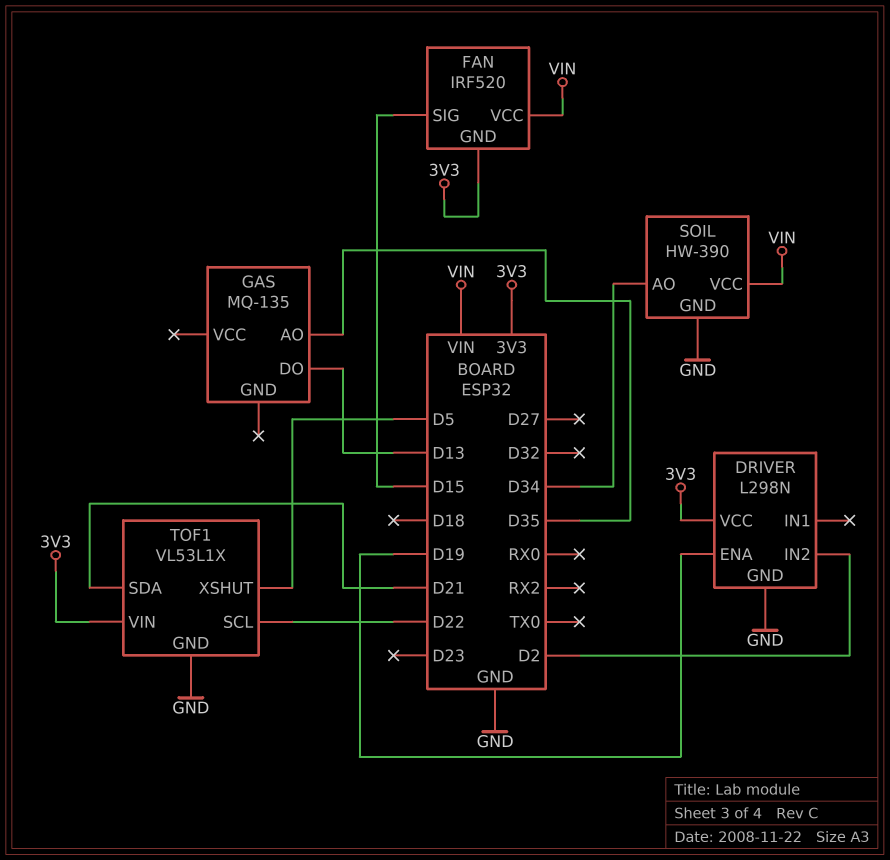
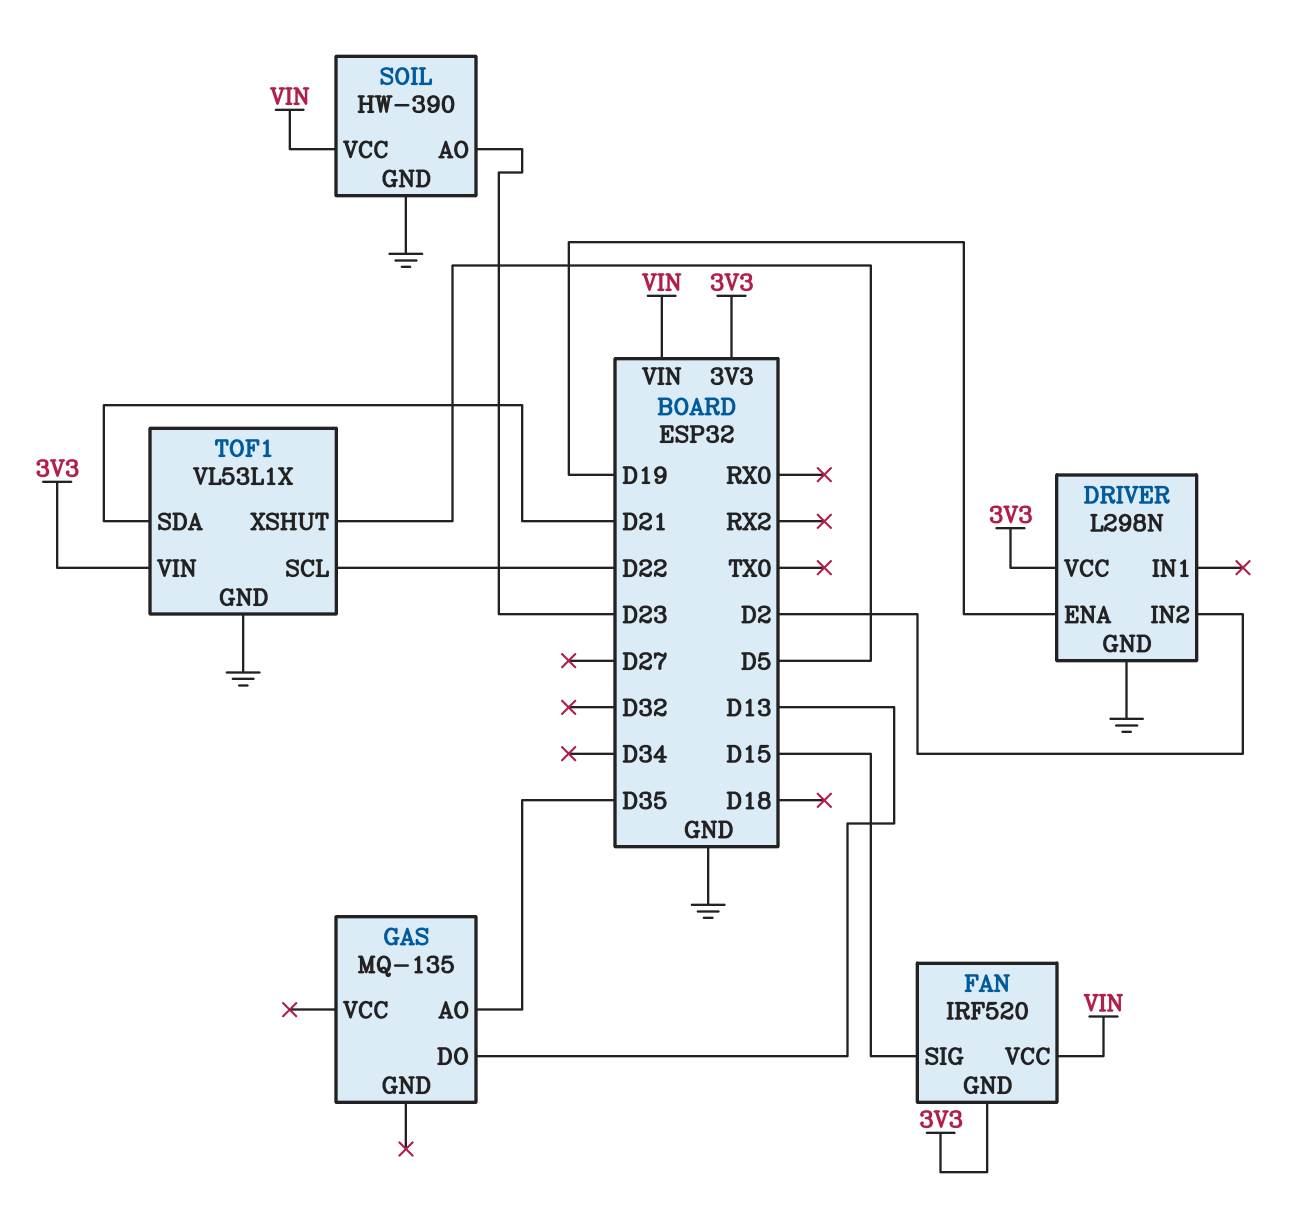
SOIL pin AO: D34 -> D23

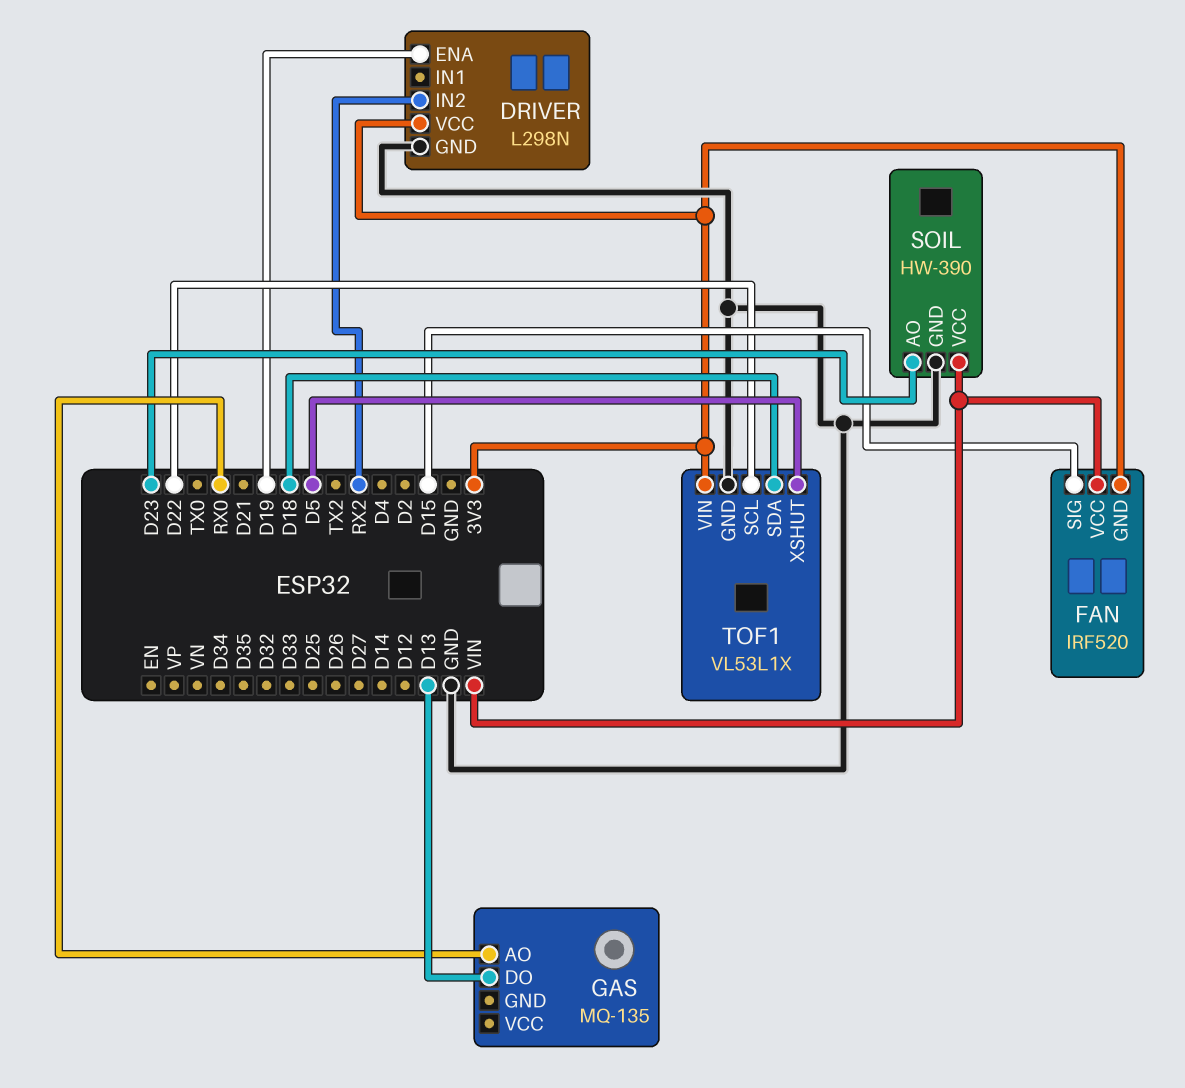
DRIVER pin IN2: D2 -> RX2
GAS pin AO: D35 -> RX0
TOF1 pin SDA: D21 -> D18

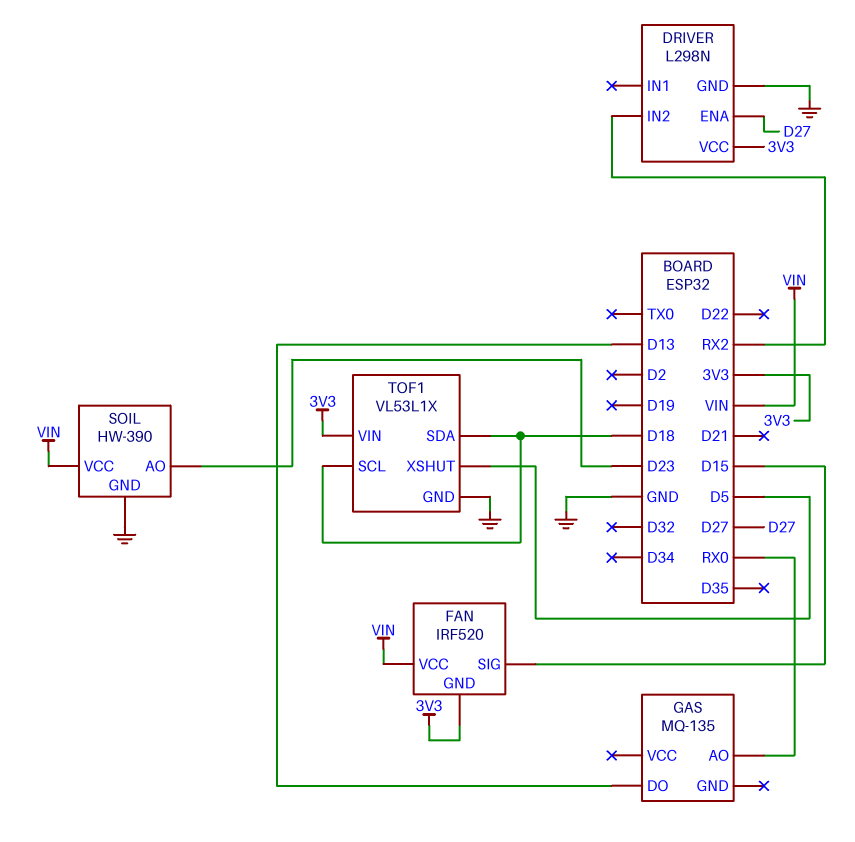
DRIVER pin ENA: D19 -> D27
TOF1 pin SCL: D22 -> D18

